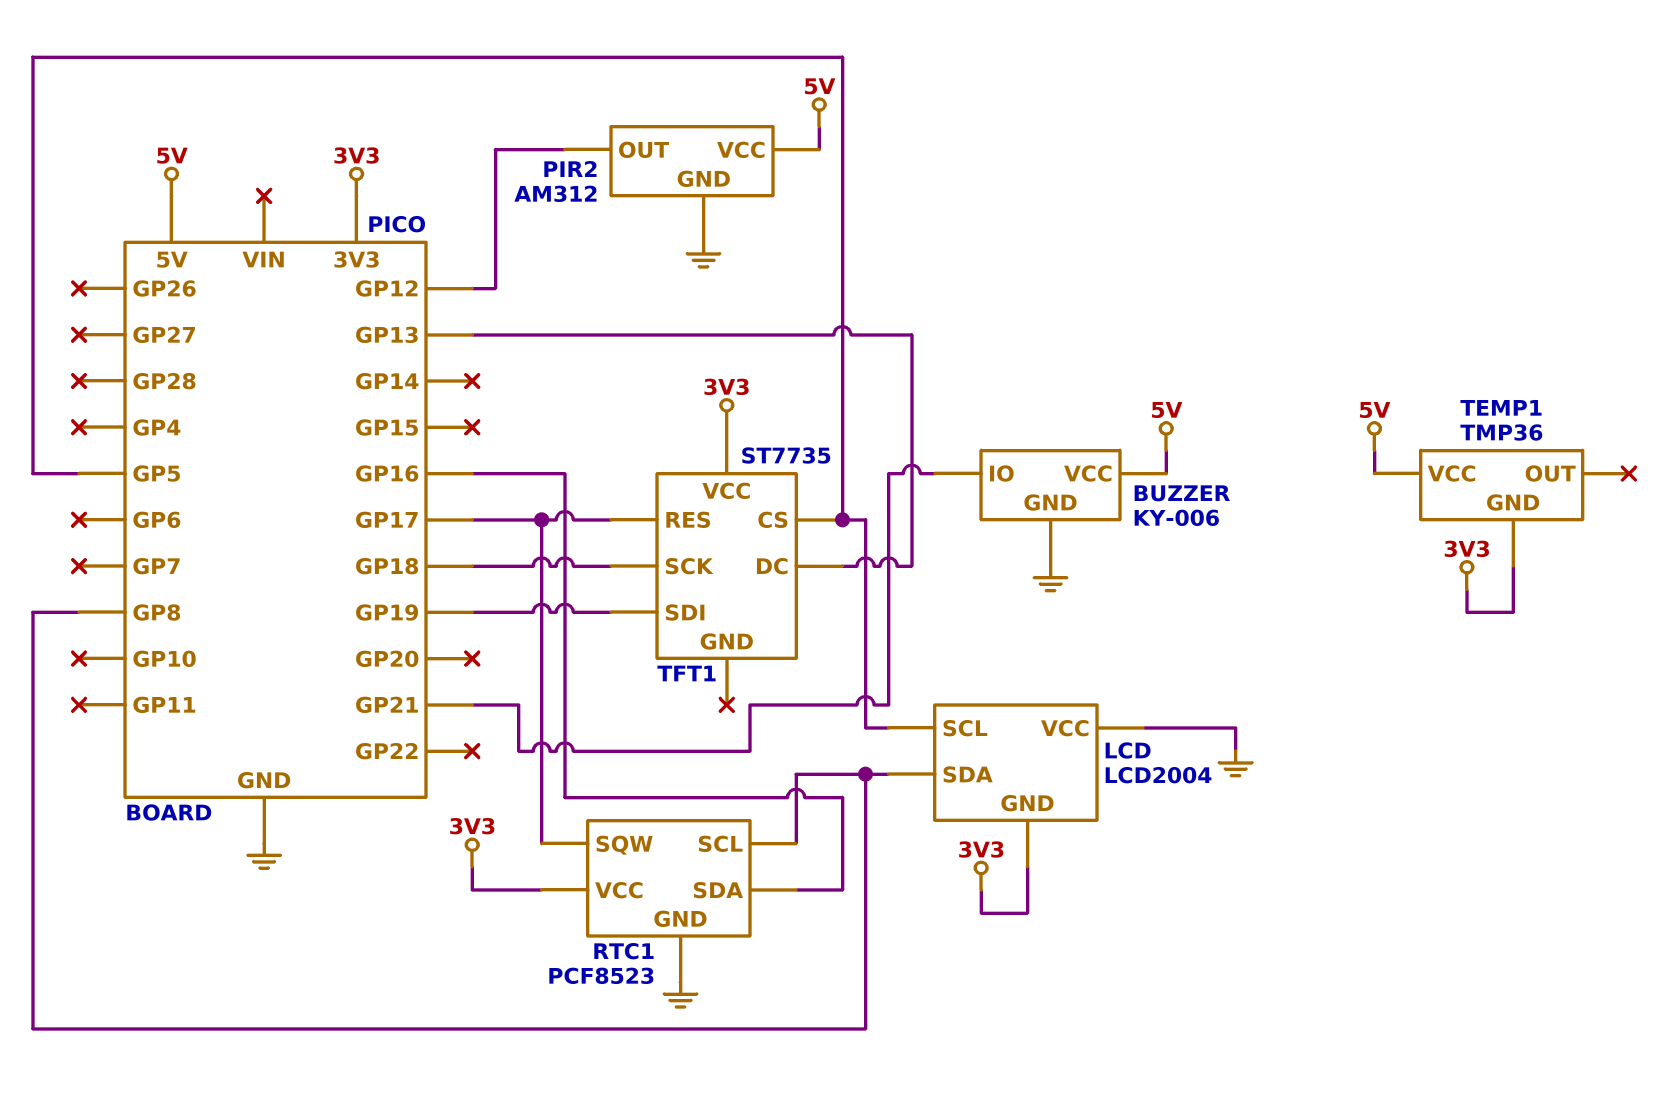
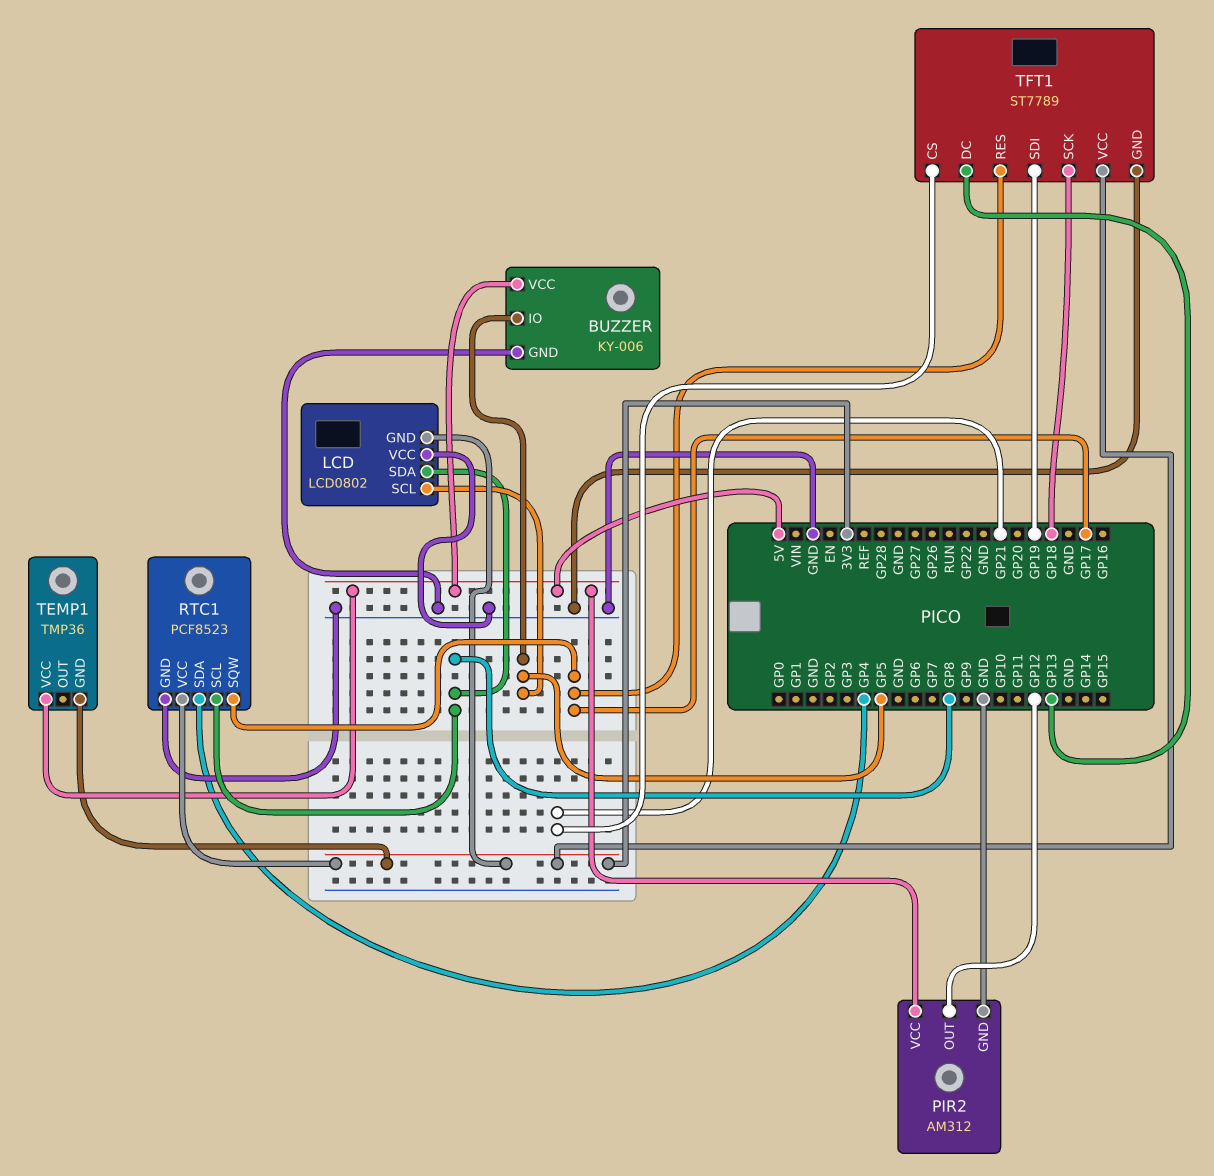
BUZZER pin IO: GP21 -> GP5
LCD: LCD2004 -> LCD0802
RTC1 pin SDA: GP16 -> GP4
TFT1: ST7735 -> ST7789
TFT1 pin CS: GP5 -> GP21
TFT1 pin GND: none -> GND

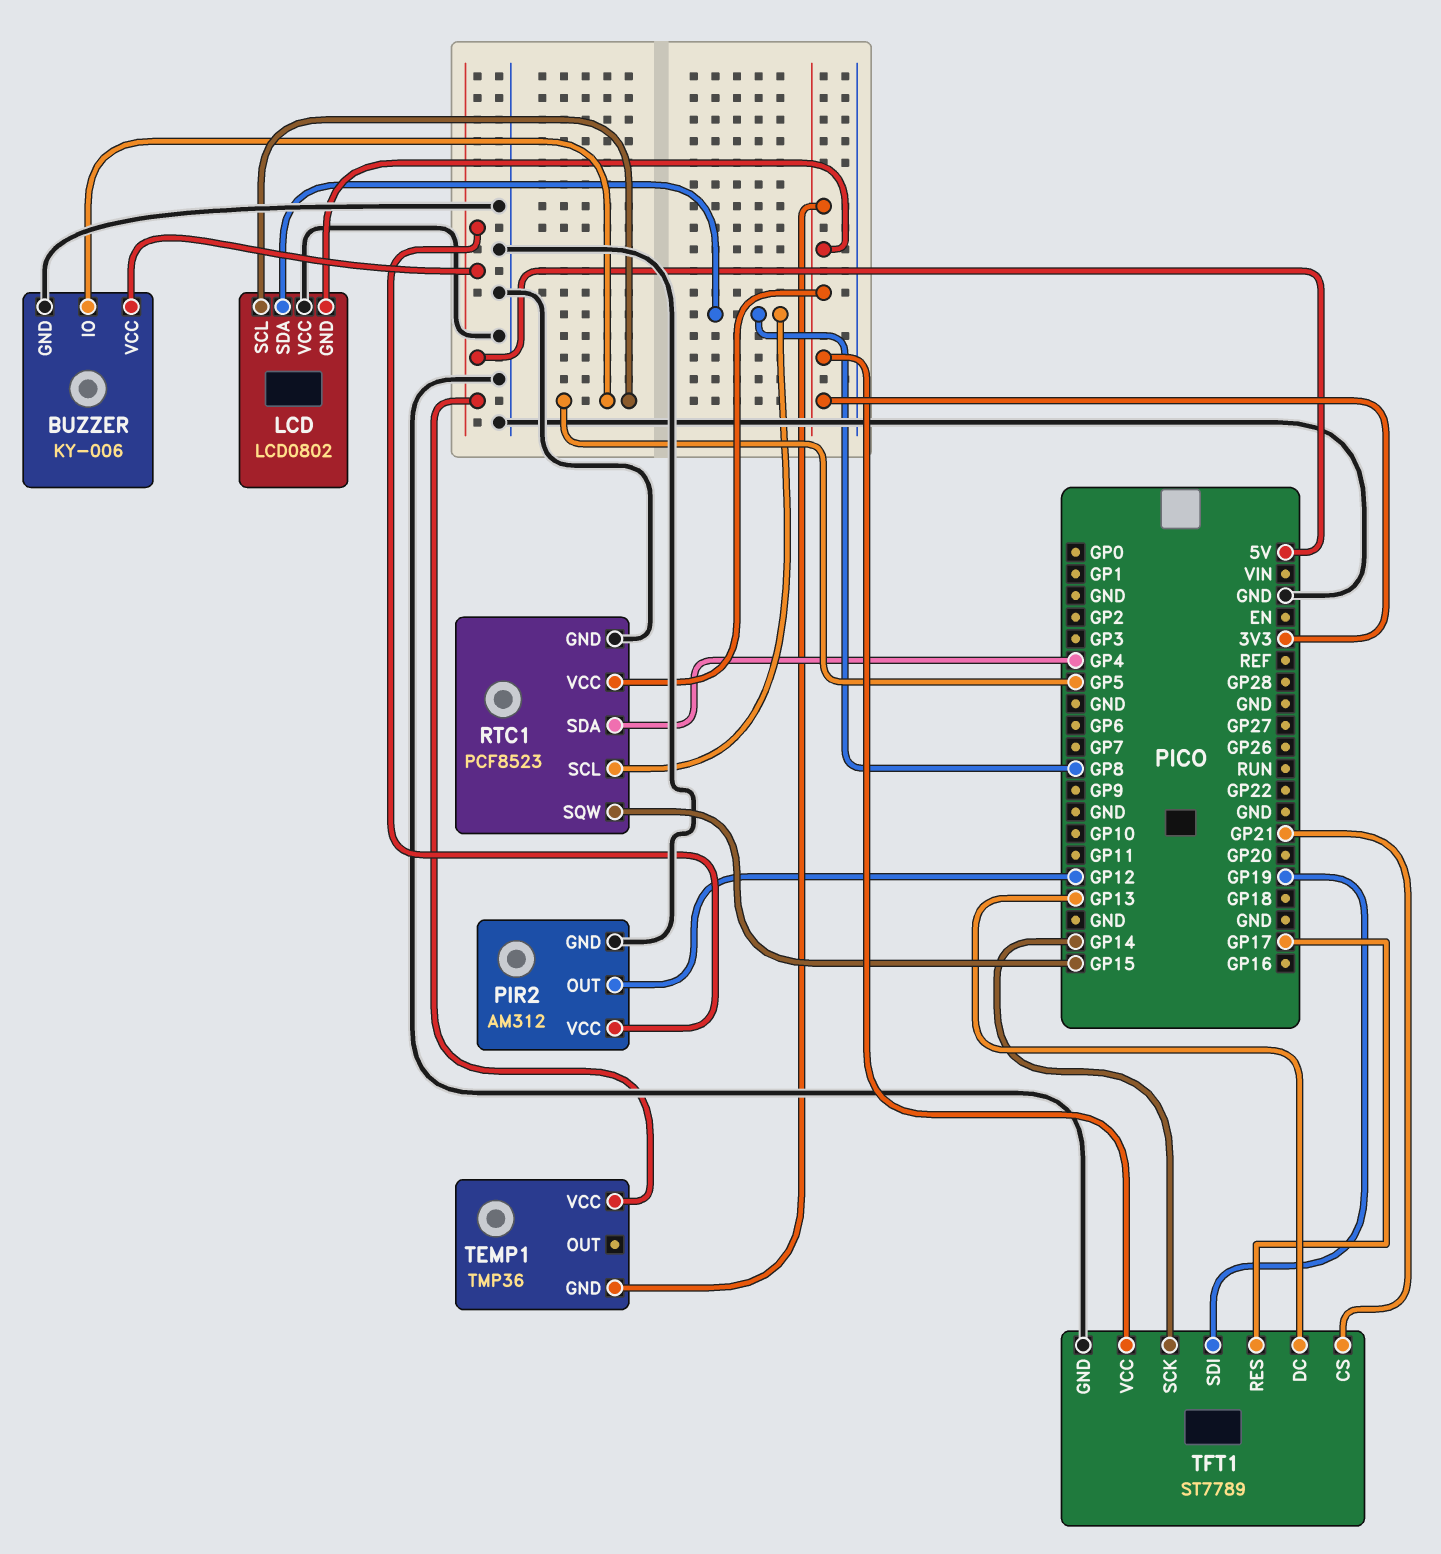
RTC1 pin SQW: GP17 -> GP15
TFT1 pin SCK: GP18 -> GP14

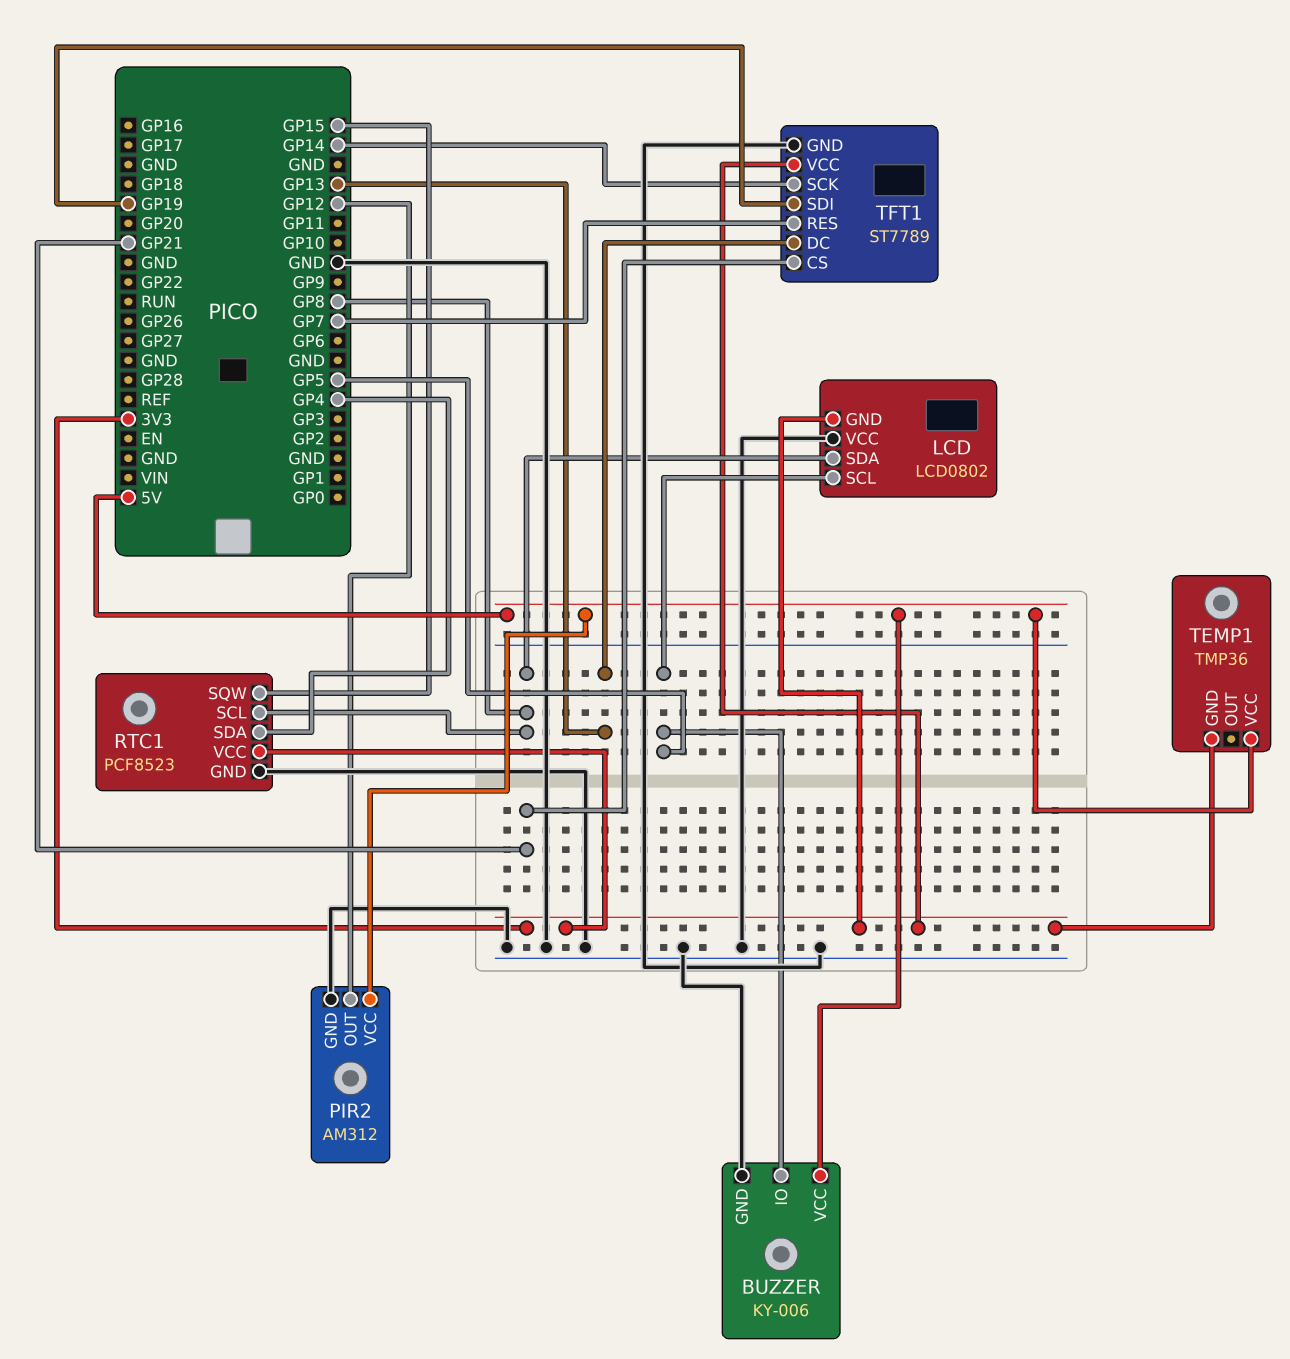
TFT1 pin RES: GP17 -> GP7

